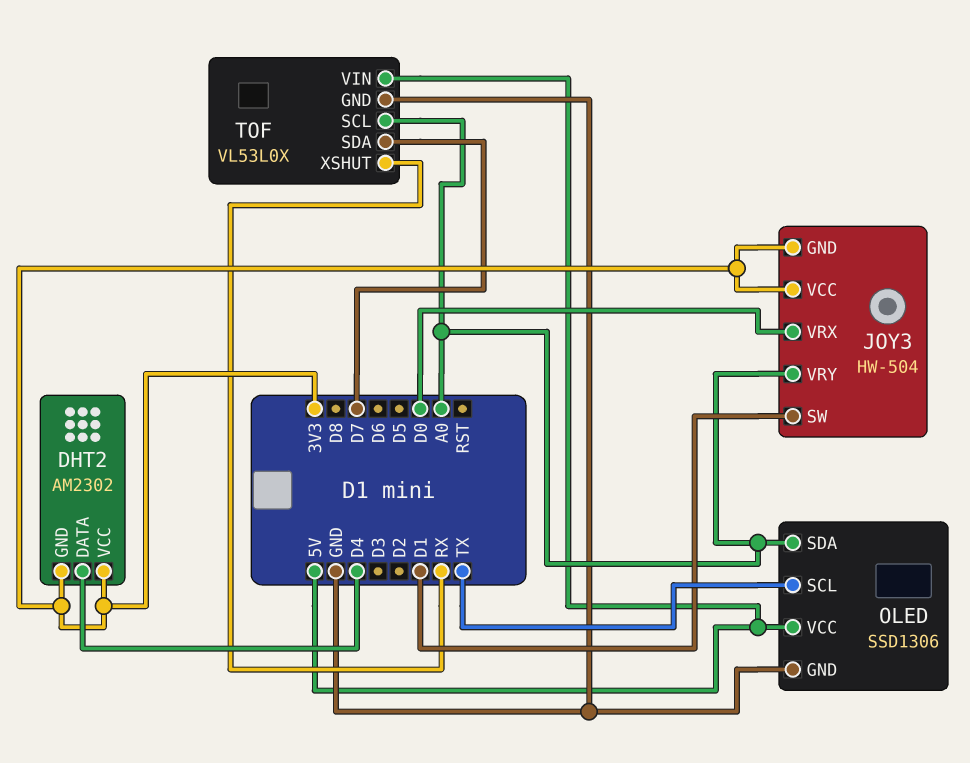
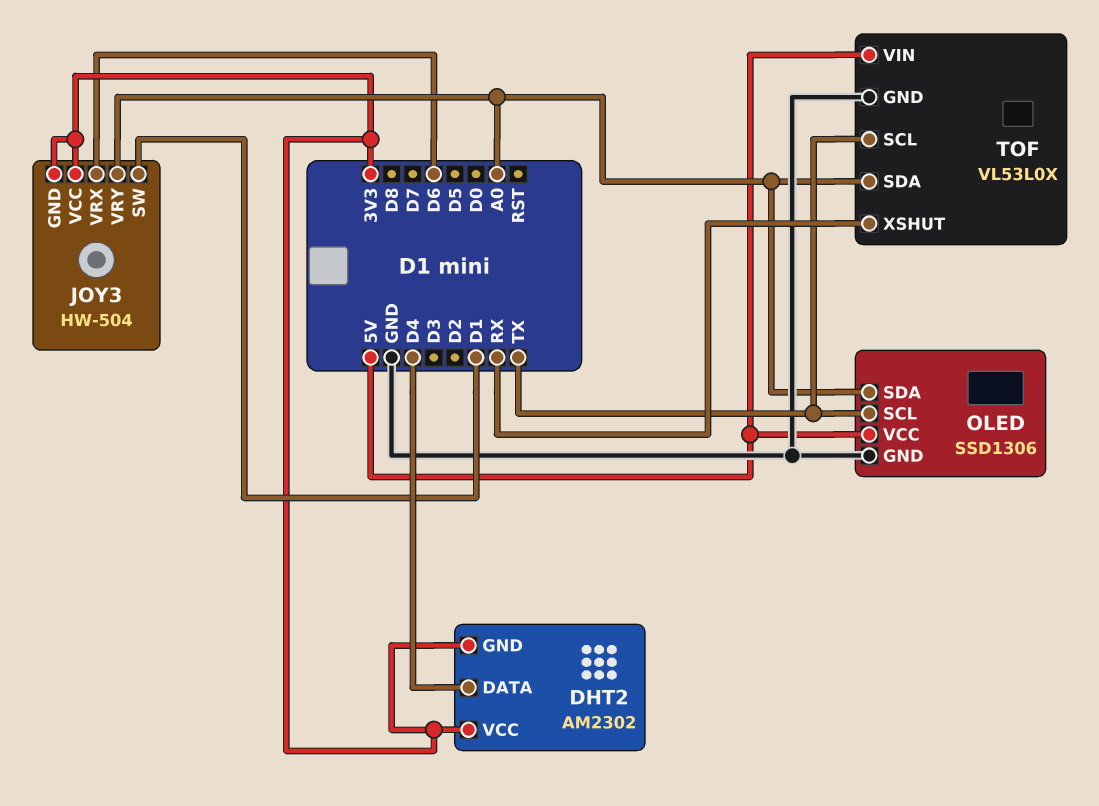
JOY3 pin VRX: D0 -> D6
TOF pin SCL: A0 -> TX
TOF pin SDA: D7 -> A0

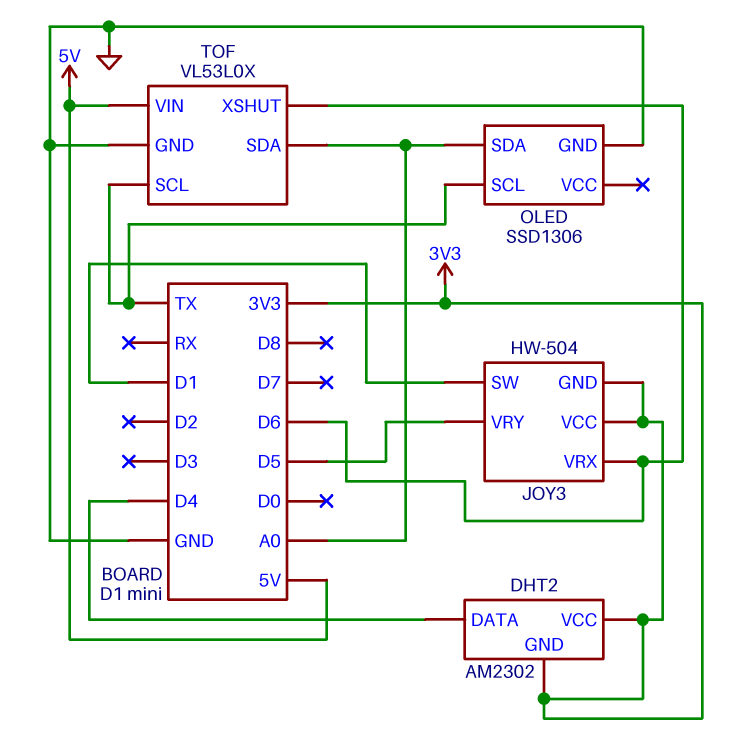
JOY3 pin VRY: A0 -> D5
OLED pin VCC: 5V -> none
TOF pin XSHUT: RX -> D6

